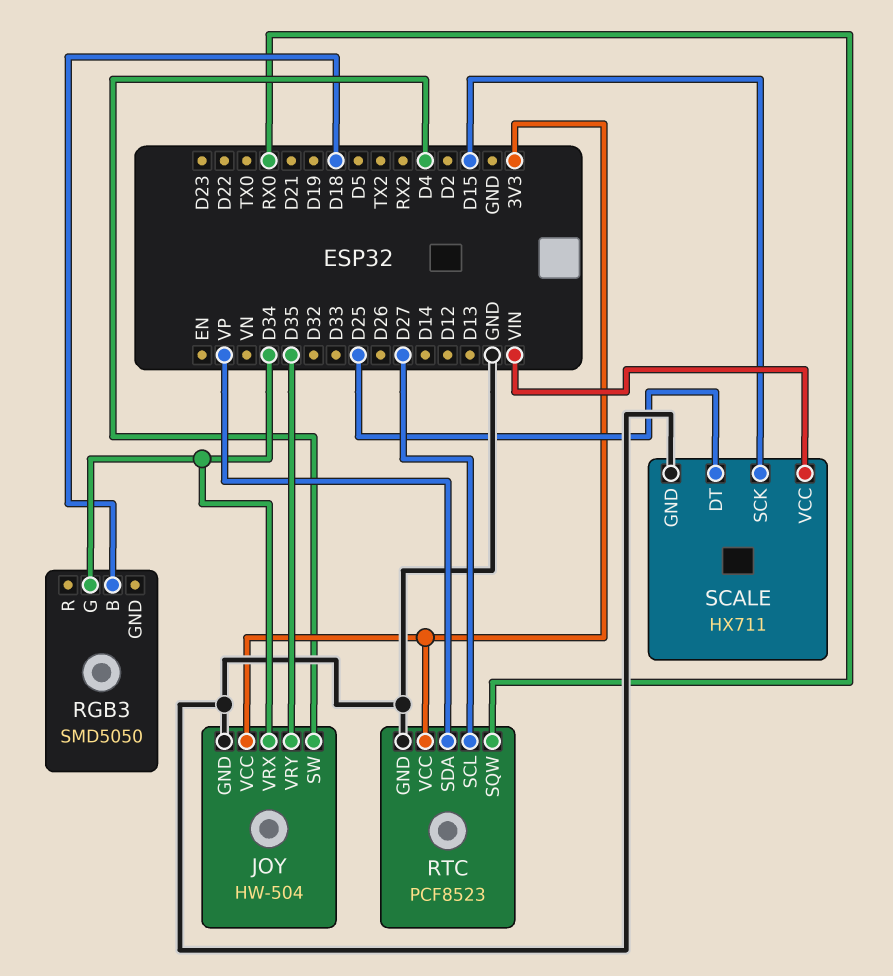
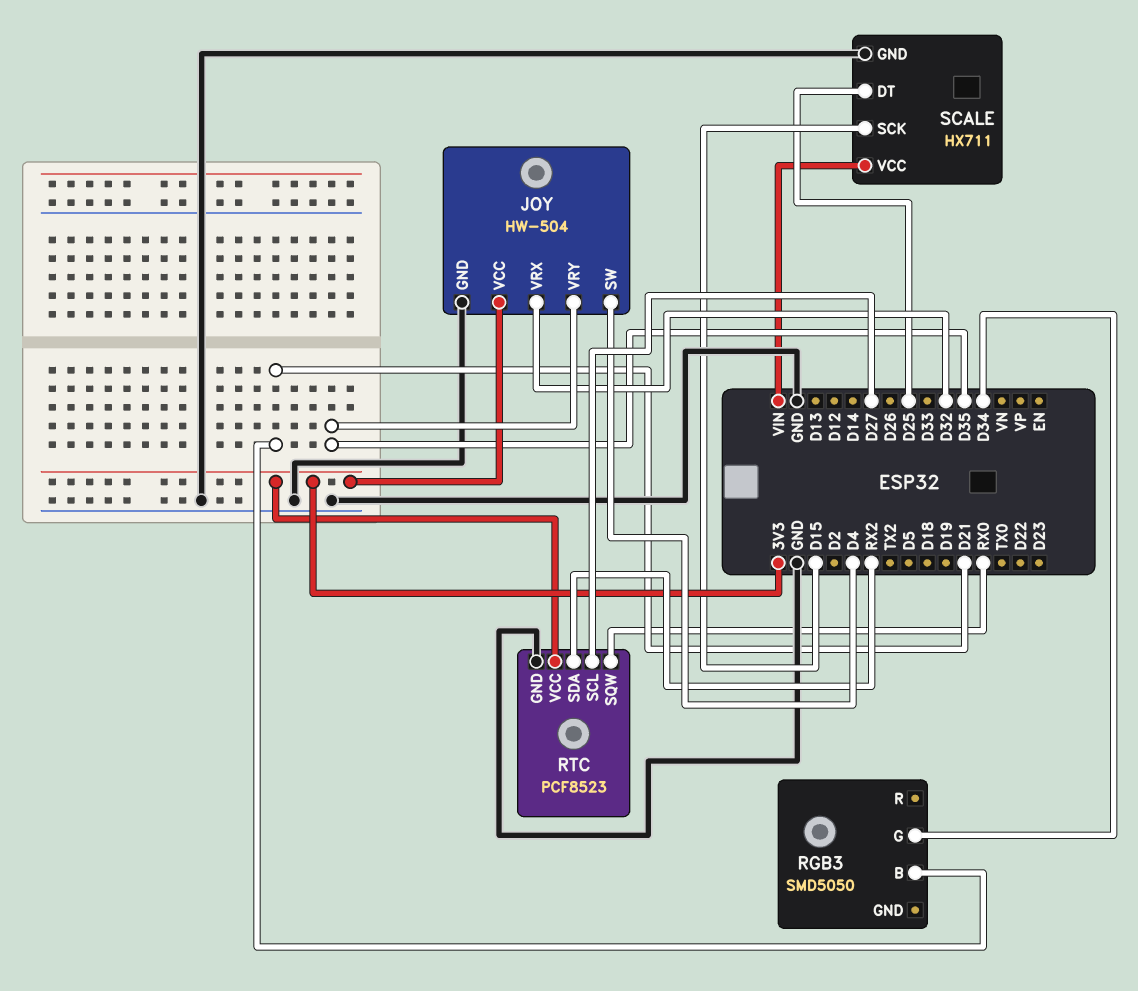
JOY pin VRX: D34 -> D32
RGB3 pin B: D18 -> D21
RTC pin SDA: VP -> RX2

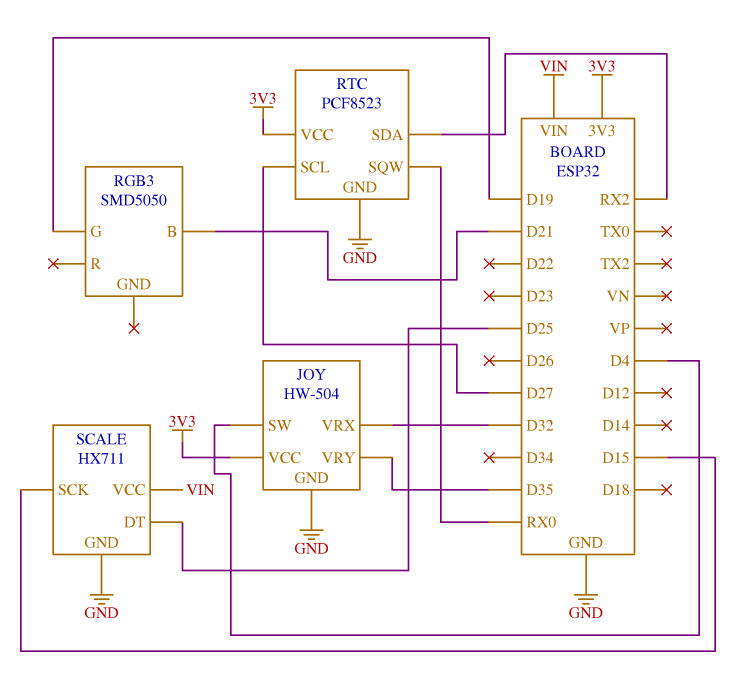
RGB3 pin G: D34 -> D19

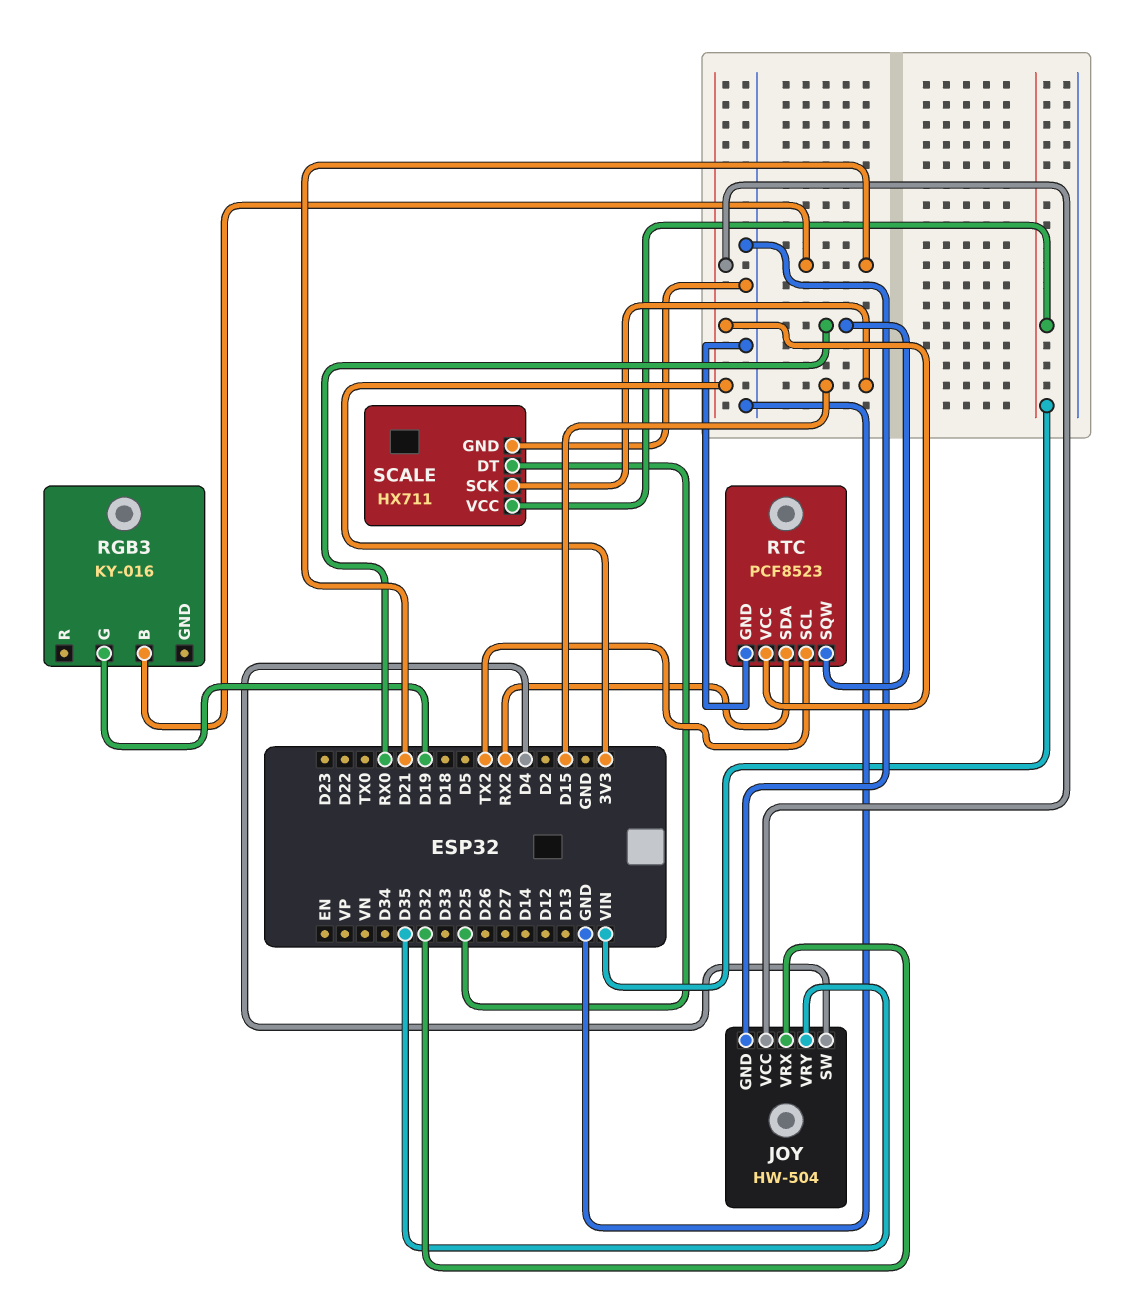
RGB3: SMD5050 -> KY-016
RTC pin SCL: D27 -> TX2

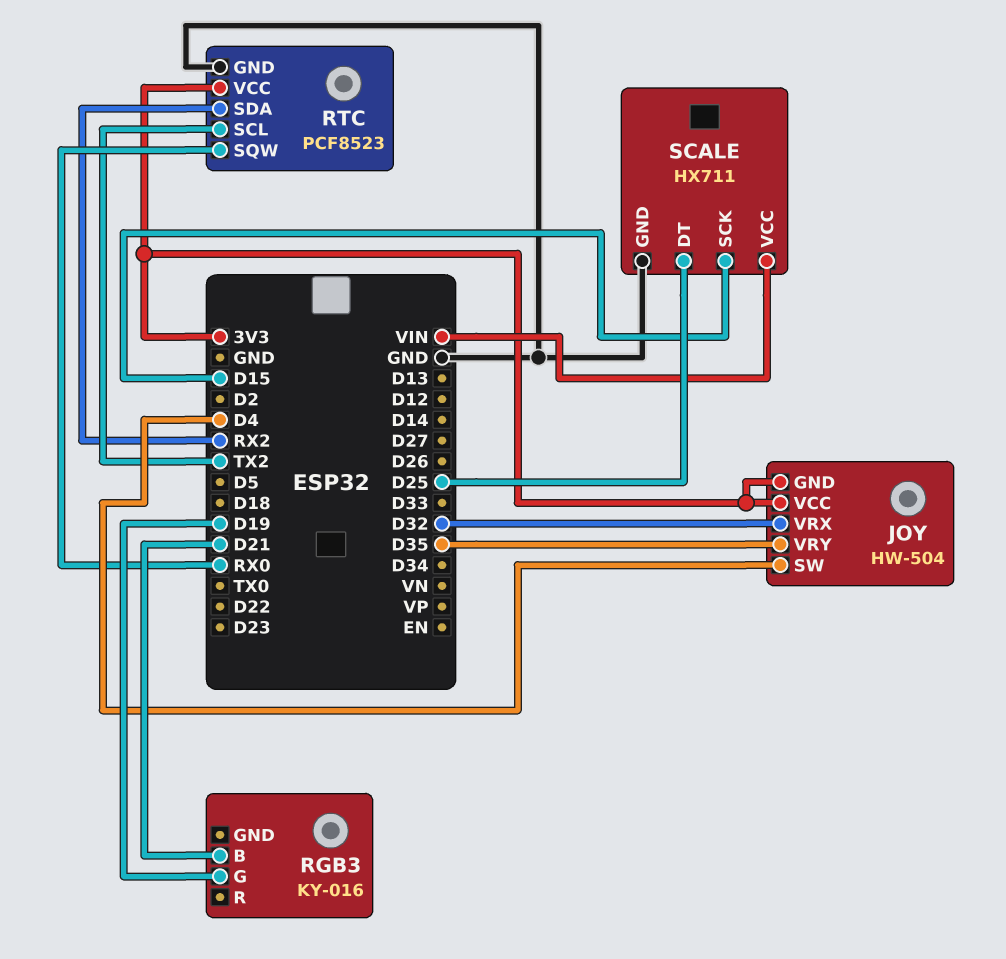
JOY pin GND: GND -> 3V3

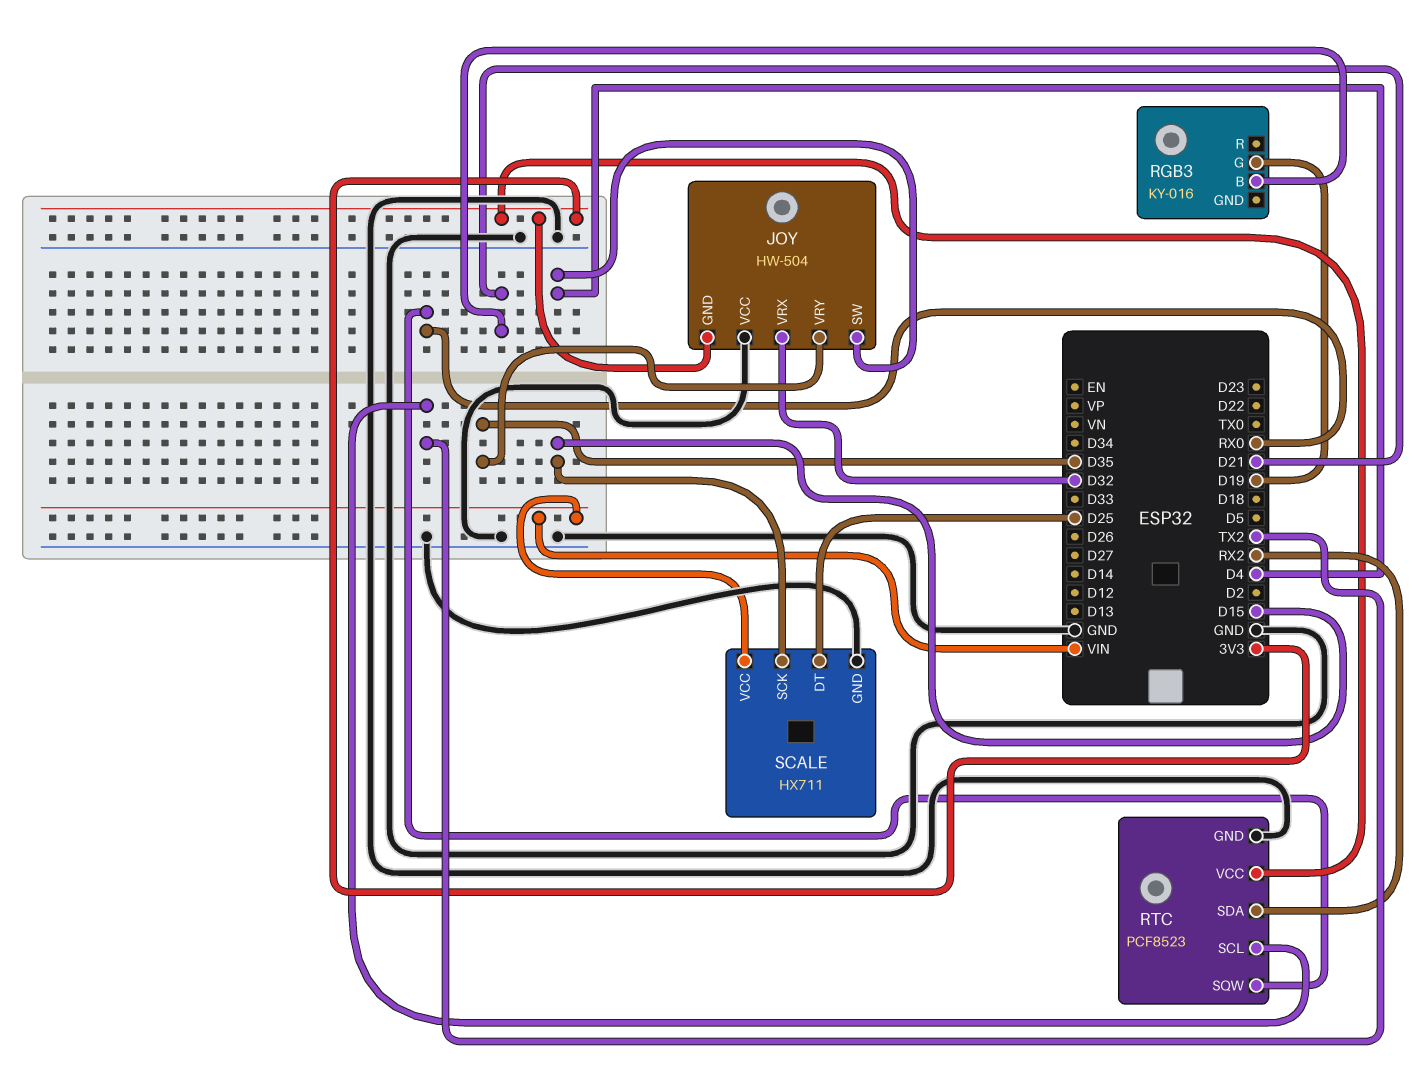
JOY pin VCC: 3V3 -> GND

